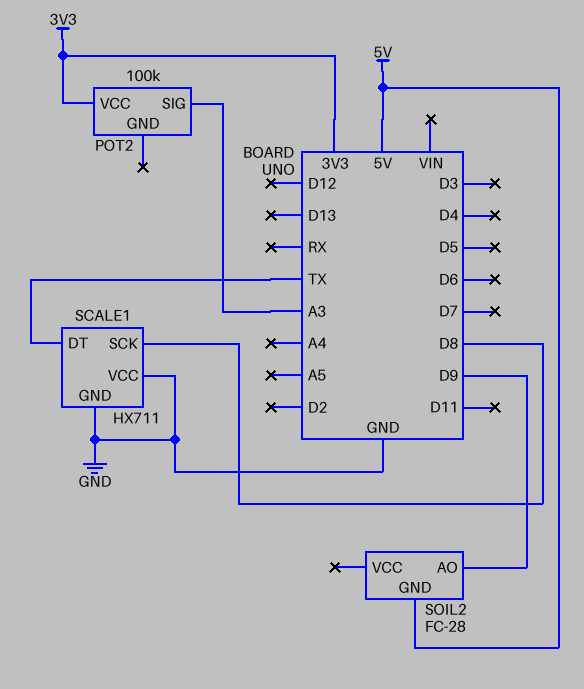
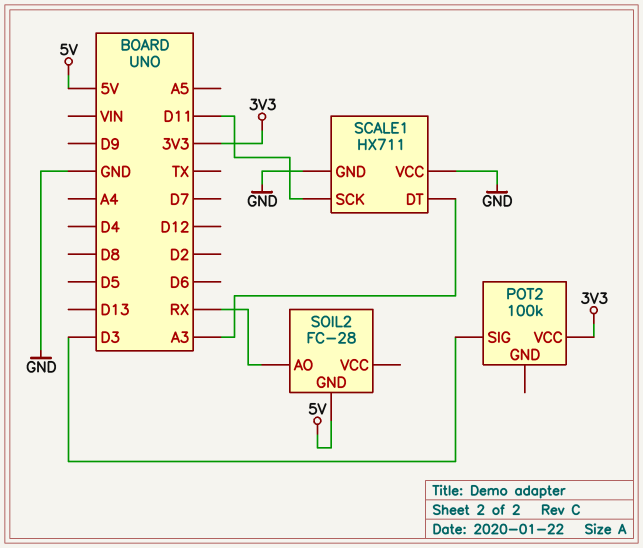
POT2 pin SIG: A3 -> D3
SCALE1 pin DT: TX -> A3
SCALE1 pin SCK: D8 -> D11
SOIL2 pin AO: D9 -> RX

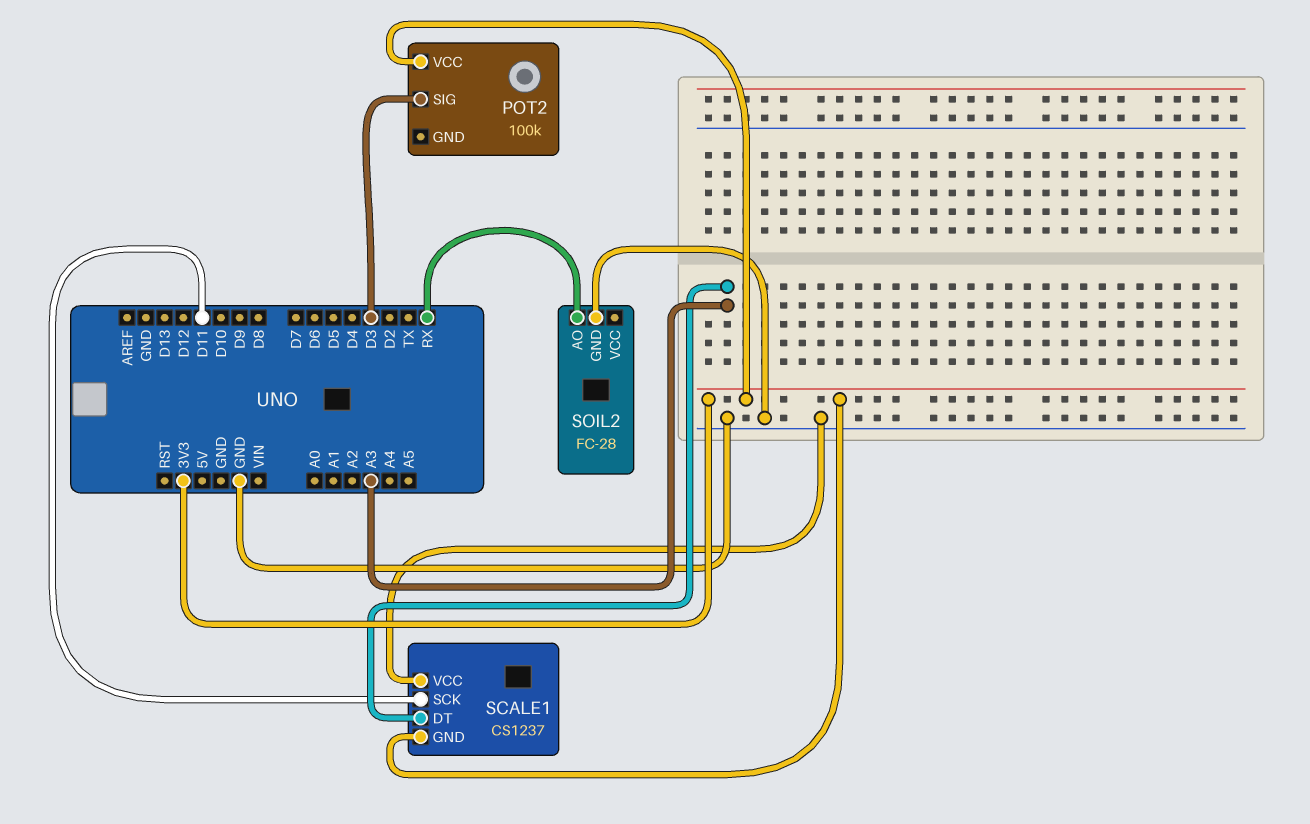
SCALE1: HX711 -> CS1237
SCALE1 pin GND: GND -> 3V3
SOIL2 pin GND: 5V -> GND

